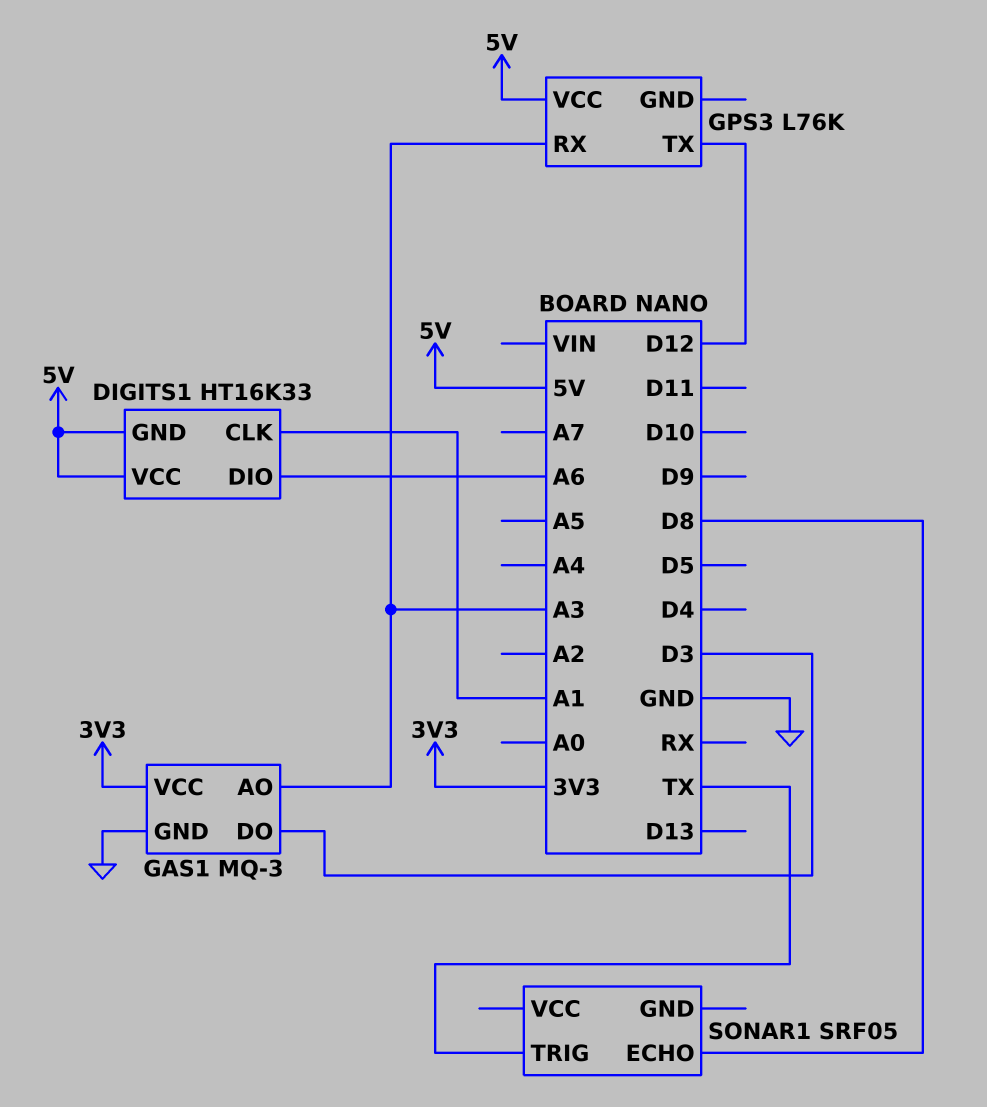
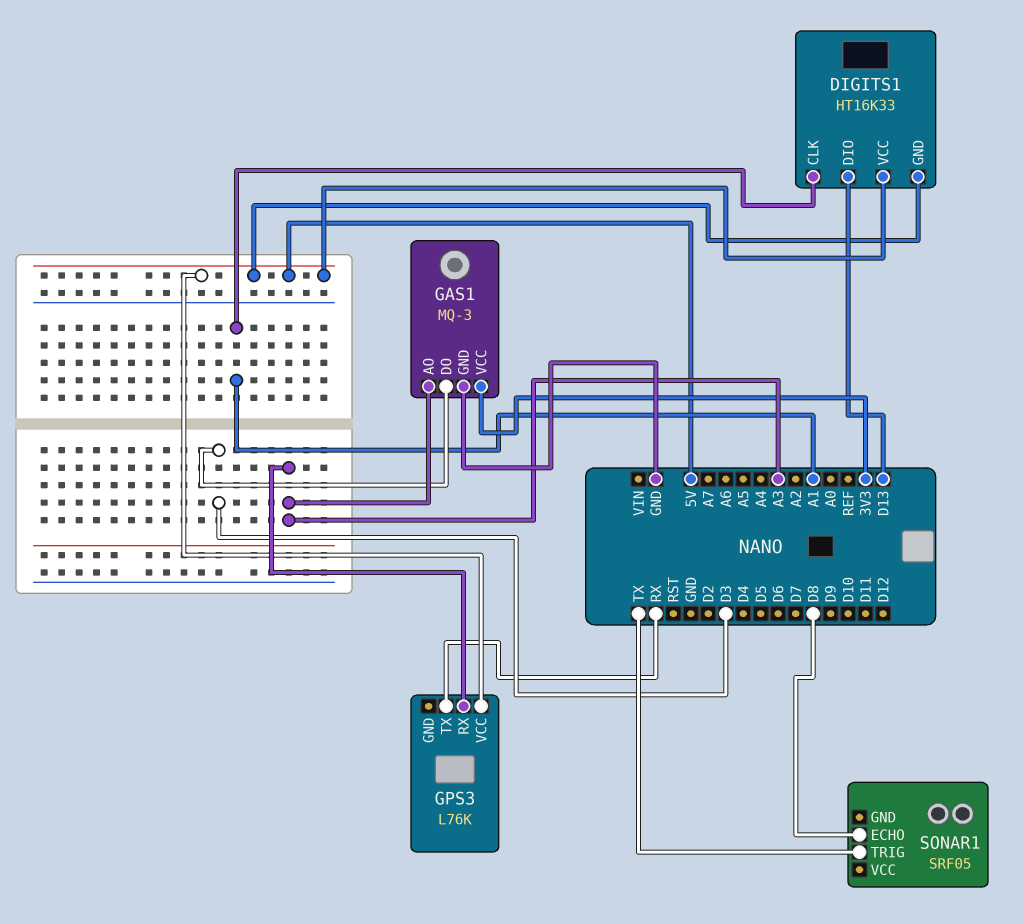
DIGITS1 pin DIO: A6 -> D13
GPS3 pin TX: D12 -> RX

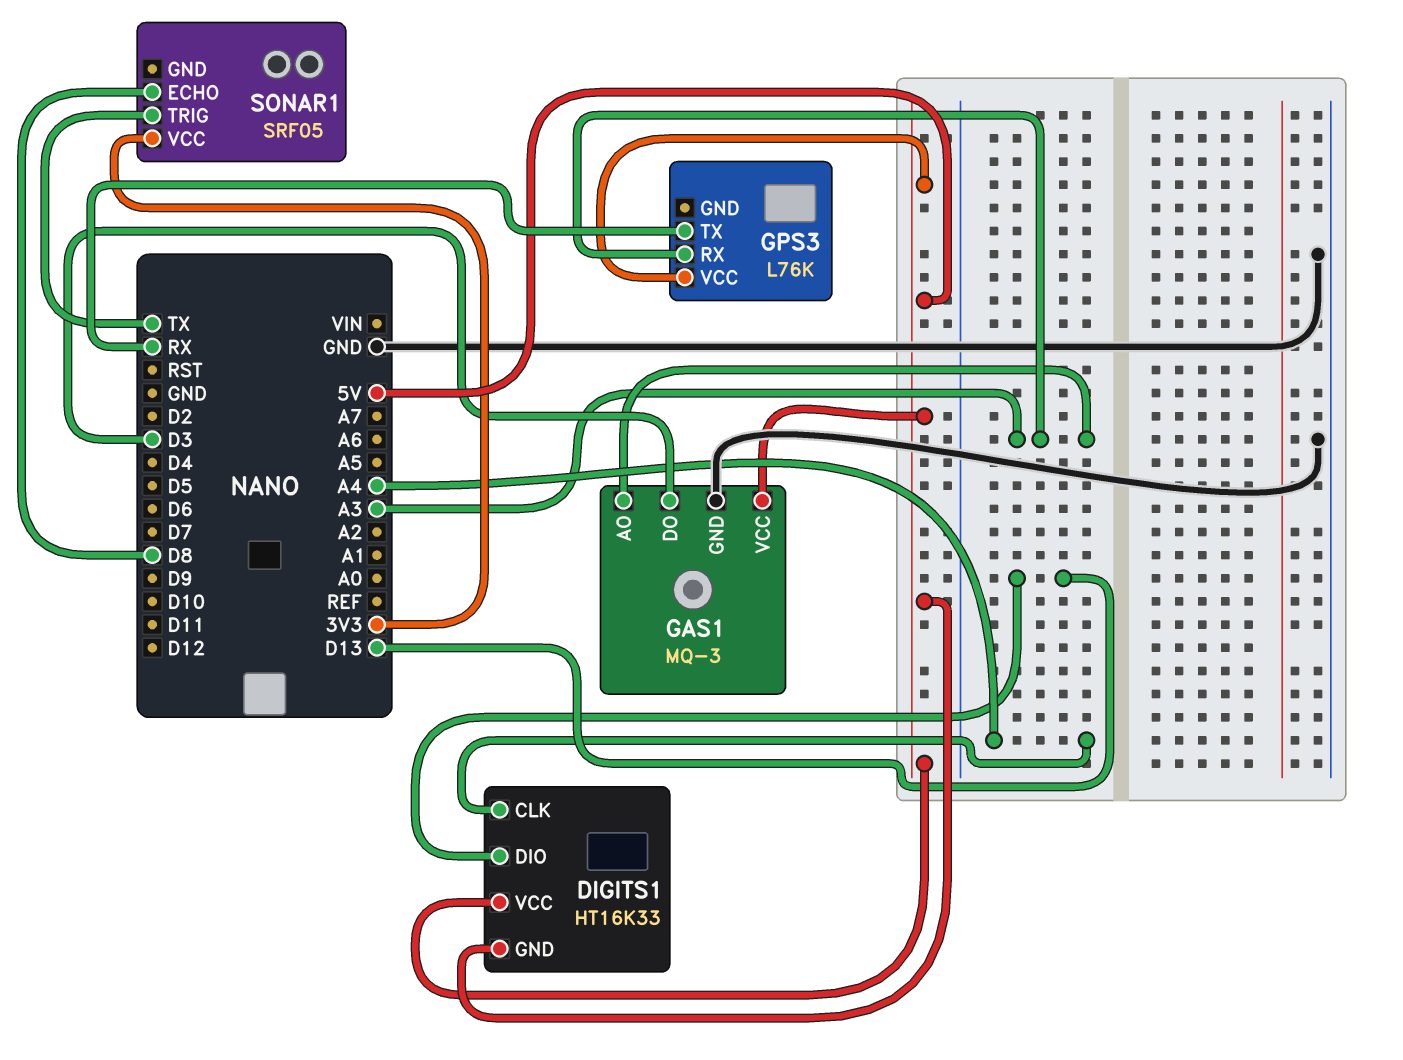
DIGITS1 pin CLK: A1 -> A4
GAS1 pin VCC: 3V3 -> 5V
SONAR1 pin VCC: none -> 3V3

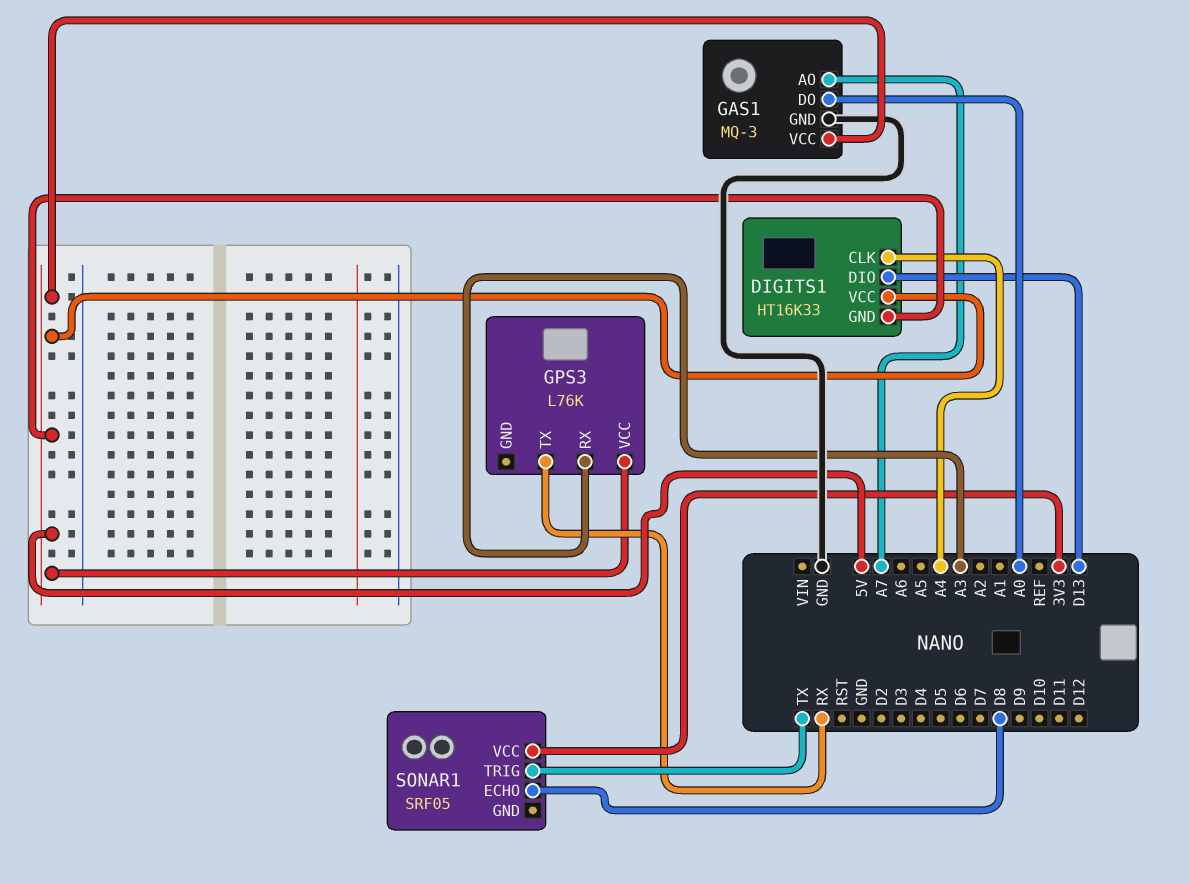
GAS1 pin AO: A3 -> A7
GAS1 pin DO: D3 -> A0

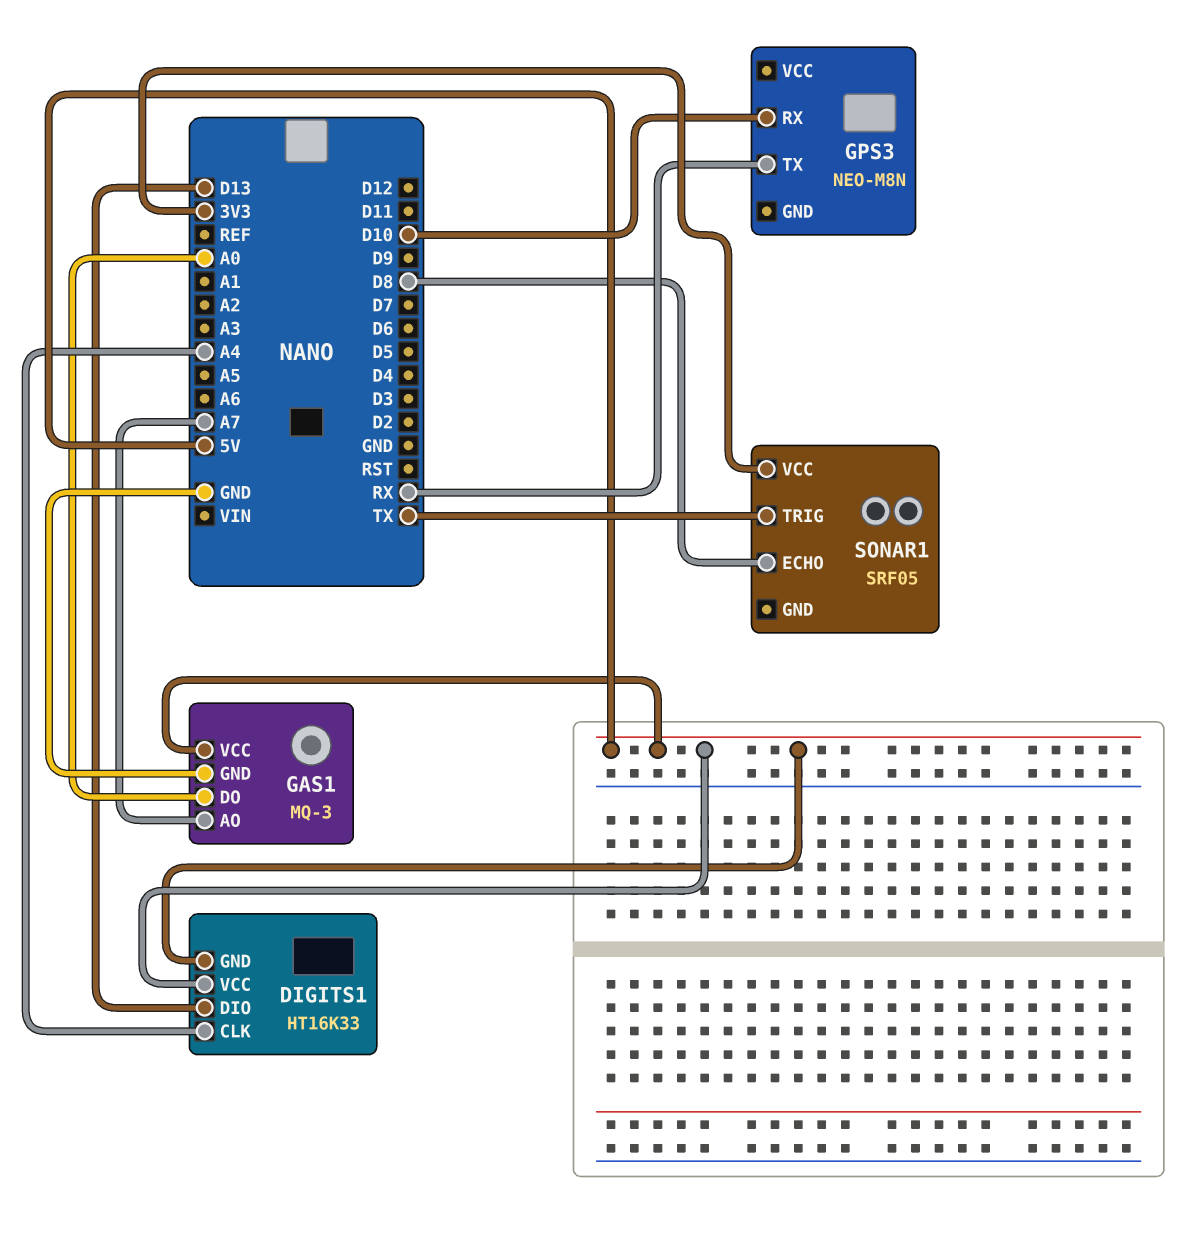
GPS3: L76K -> NEO-M8N
GPS3 pin RX: A3 -> D10
GPS3 pin VCC: 5V -> none

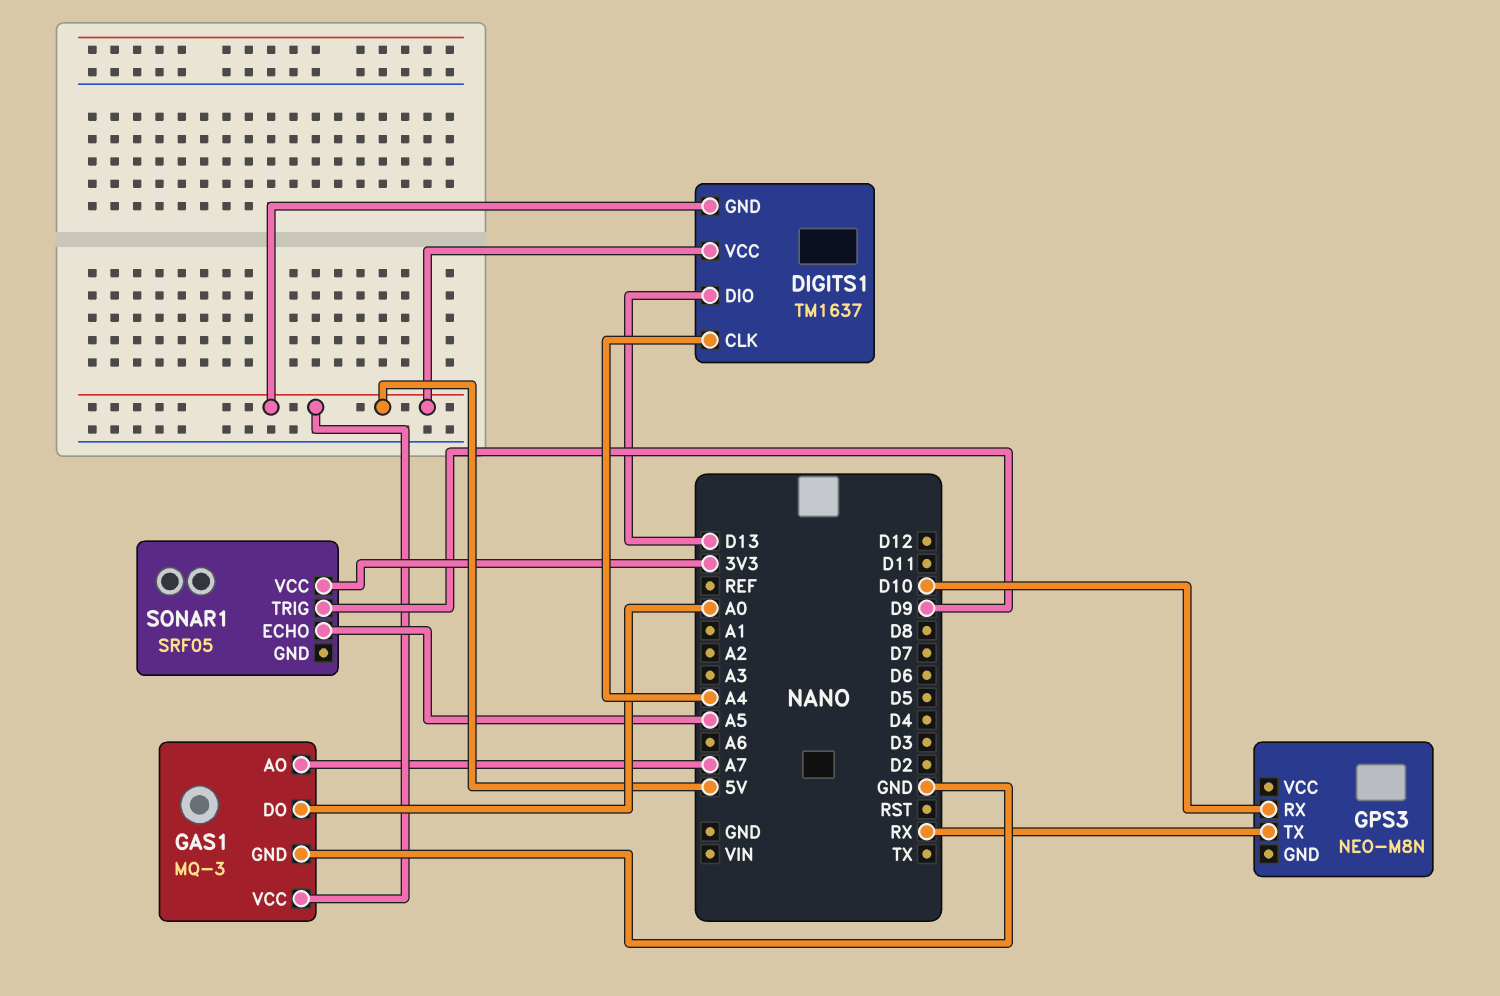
DIGITS1: HT16K33 -> TM1637
SONAR1 pin ECHO: D8 -> A5
SONAR1 pin TRIG: TX -> D9

